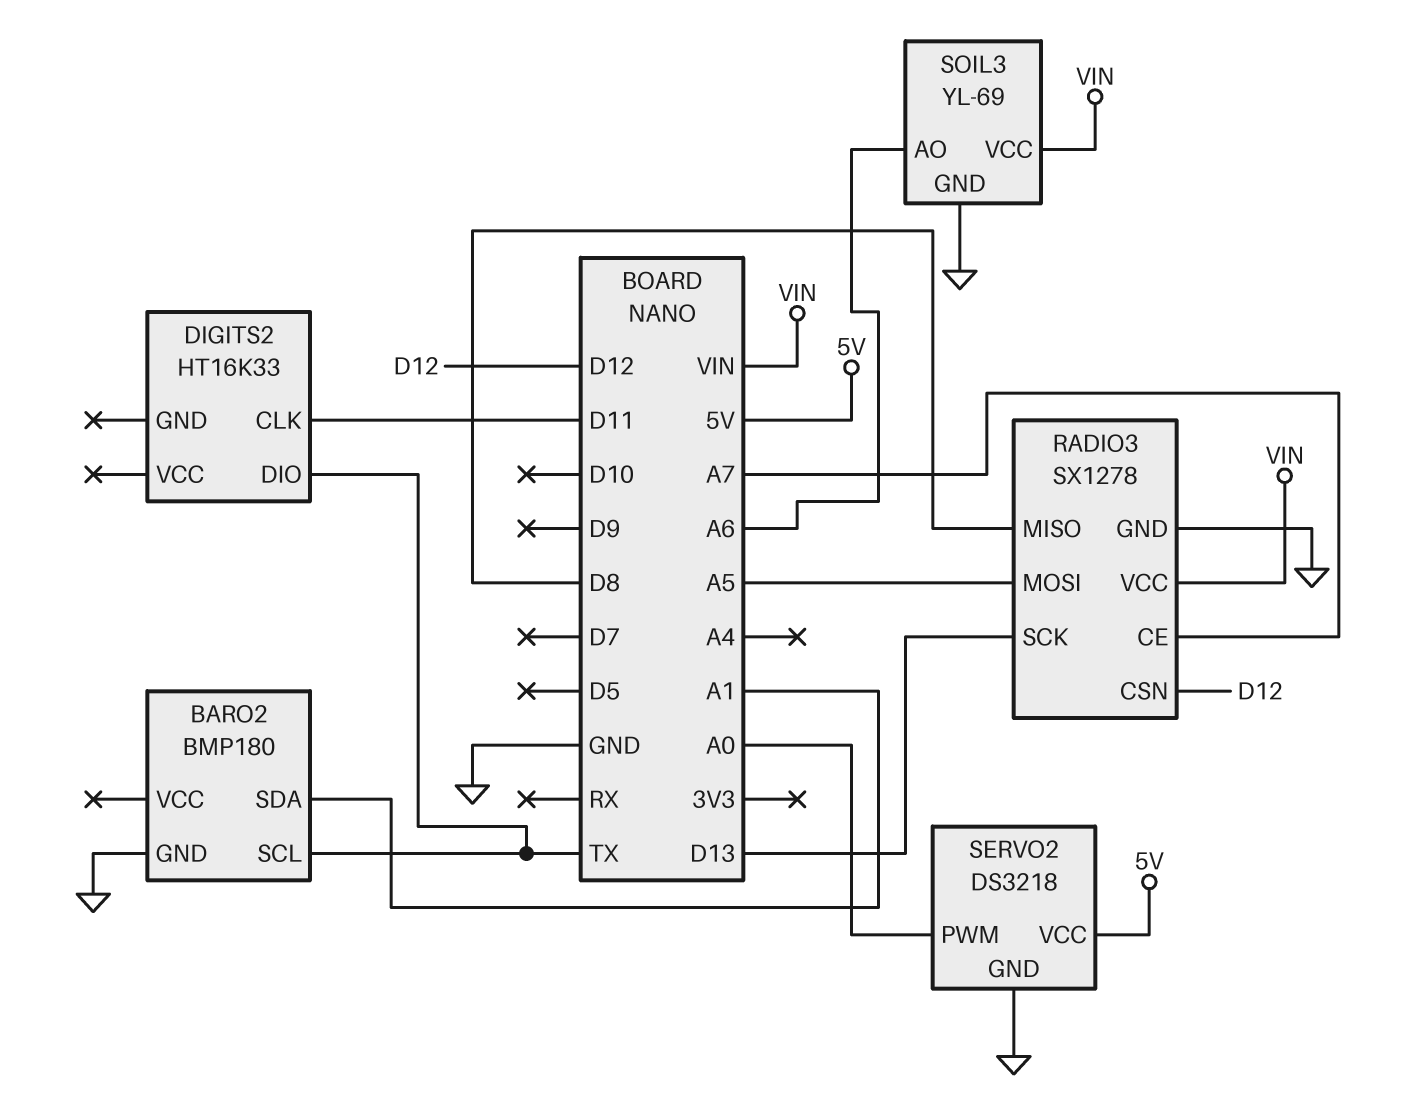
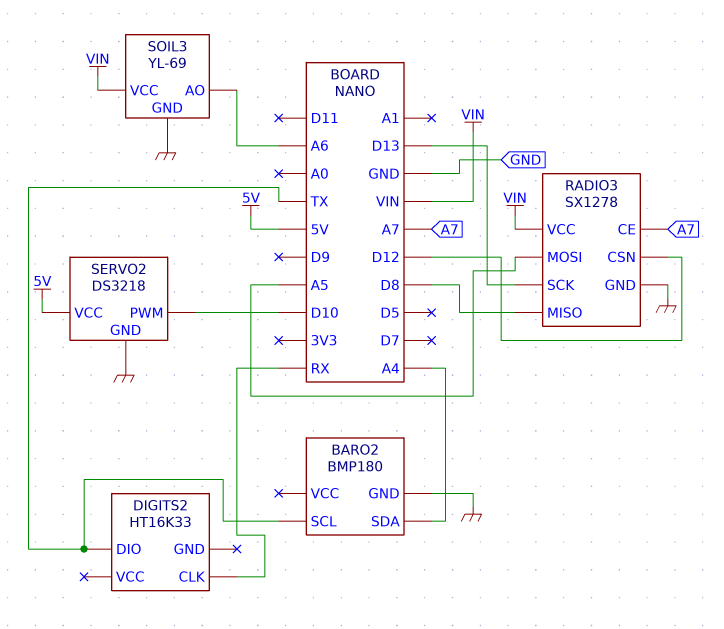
BARO2 pin SDA: A1 -> A4
DIGITS2 pin CLK: D11 -> RX
SERVO2 pin PWM: A0 -> D10

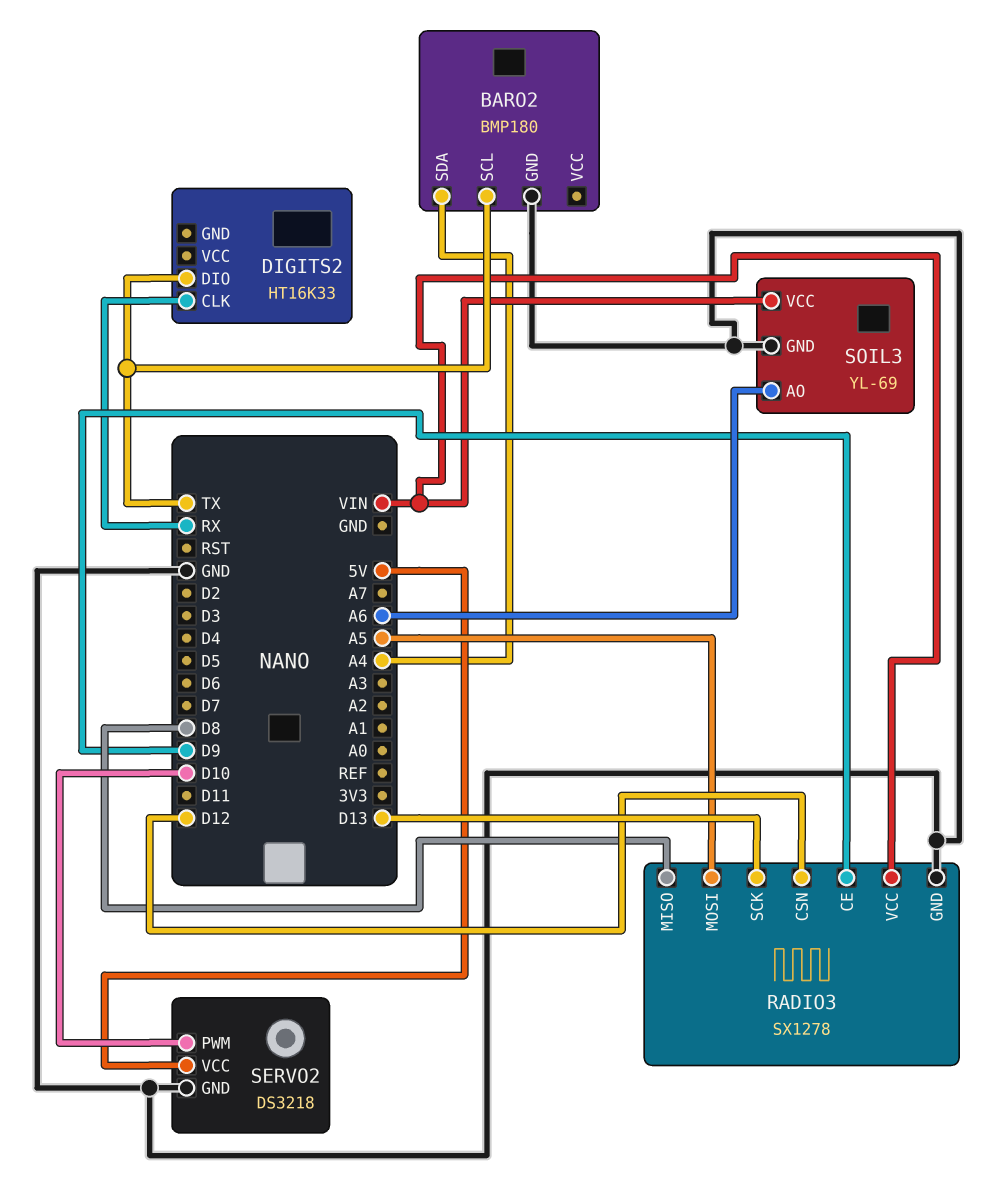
RADIO3 pin CE: A7 -> D9

